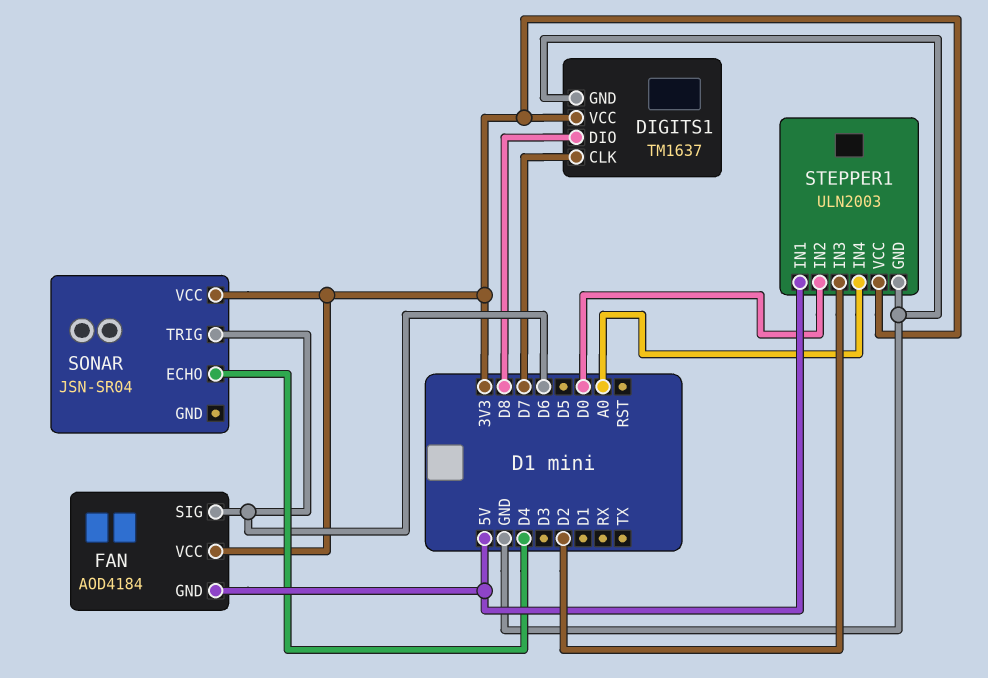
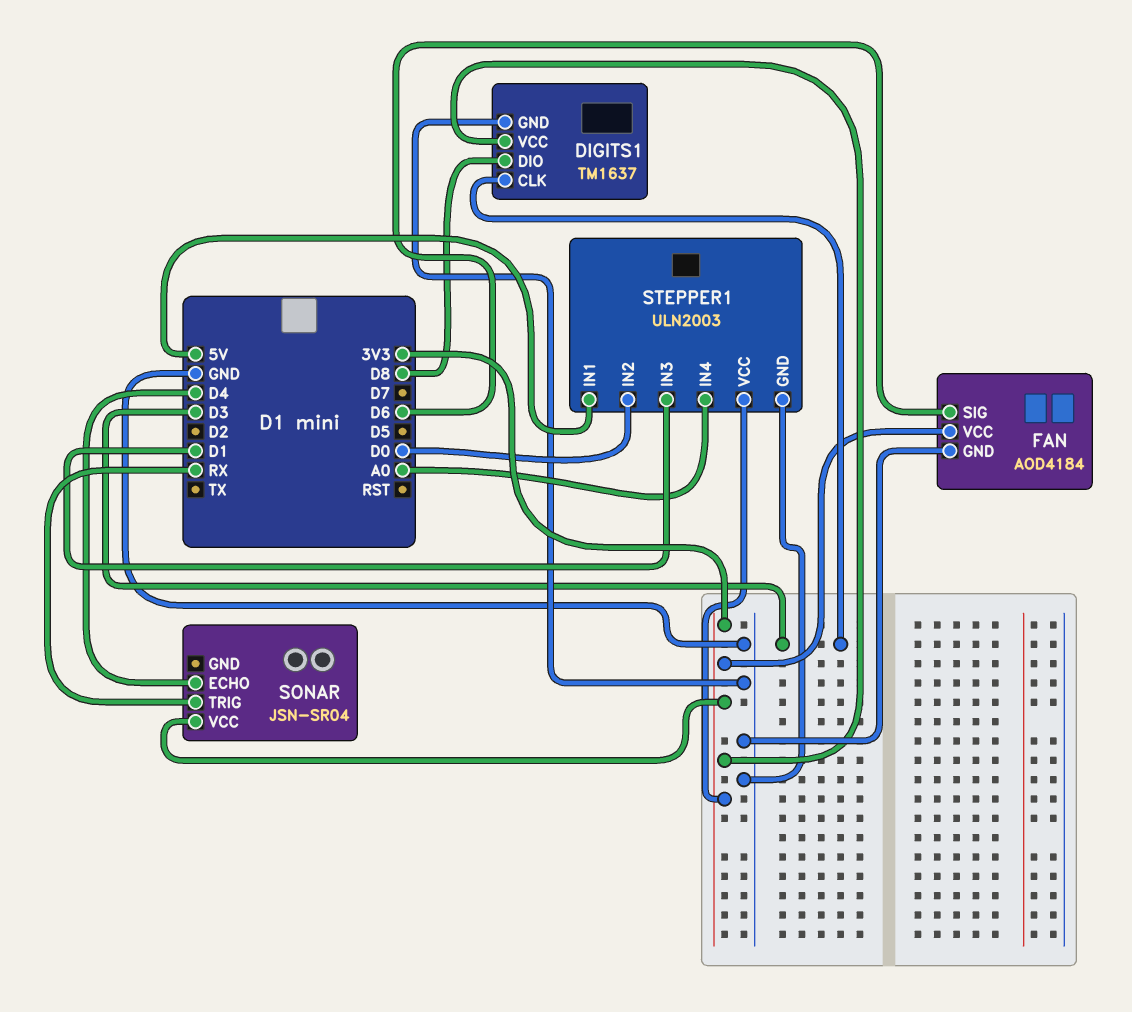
DIGITS1 pin CLK: D7 -> D3
FAN pin GND: 5V -> GND
SONAR pin TRIG: D6 -> RX
STEPPER1 pin IN3: D2 -> D1

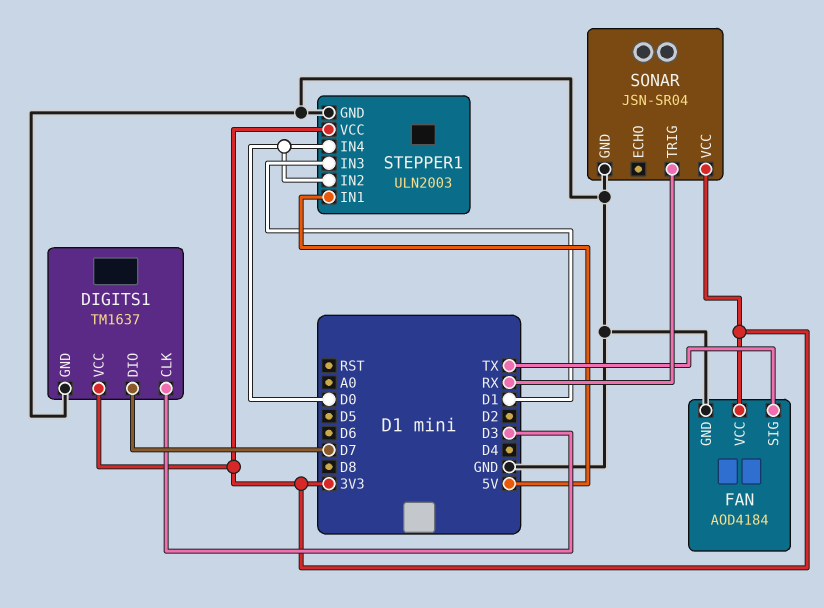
DIGITS1 pin DIO: D8 -> D7
FAN pin SIG: D6 -> TX
SONAR pin ECHO: D4 -> none
SONAR pin GND: none -> GND
STEPPER1 pin IN4: A0 -> D0

